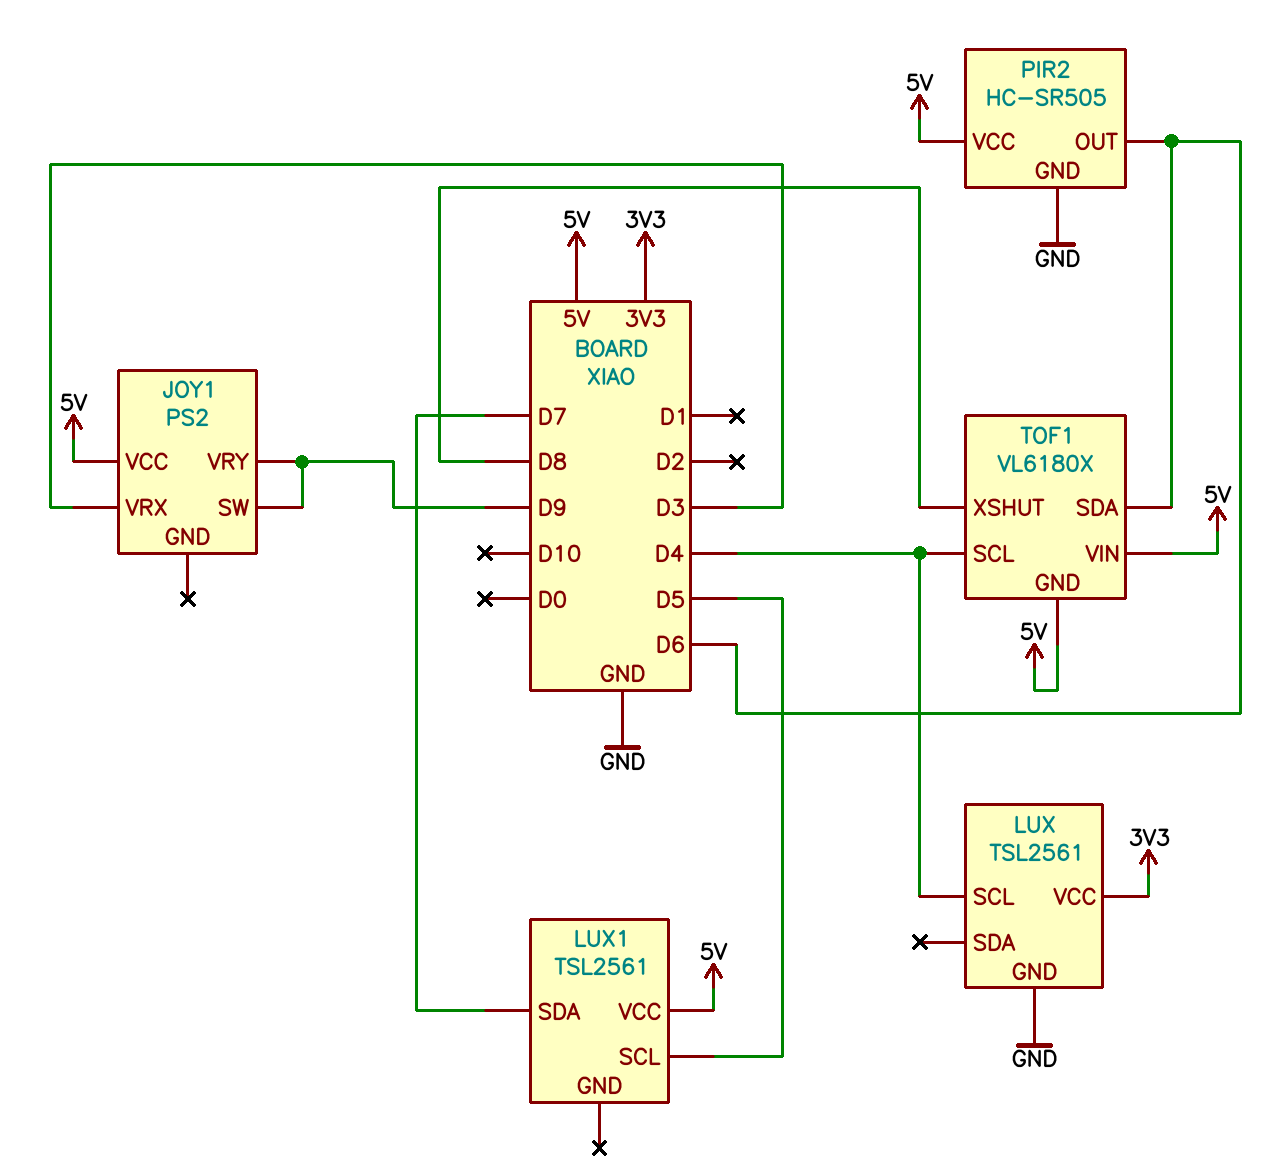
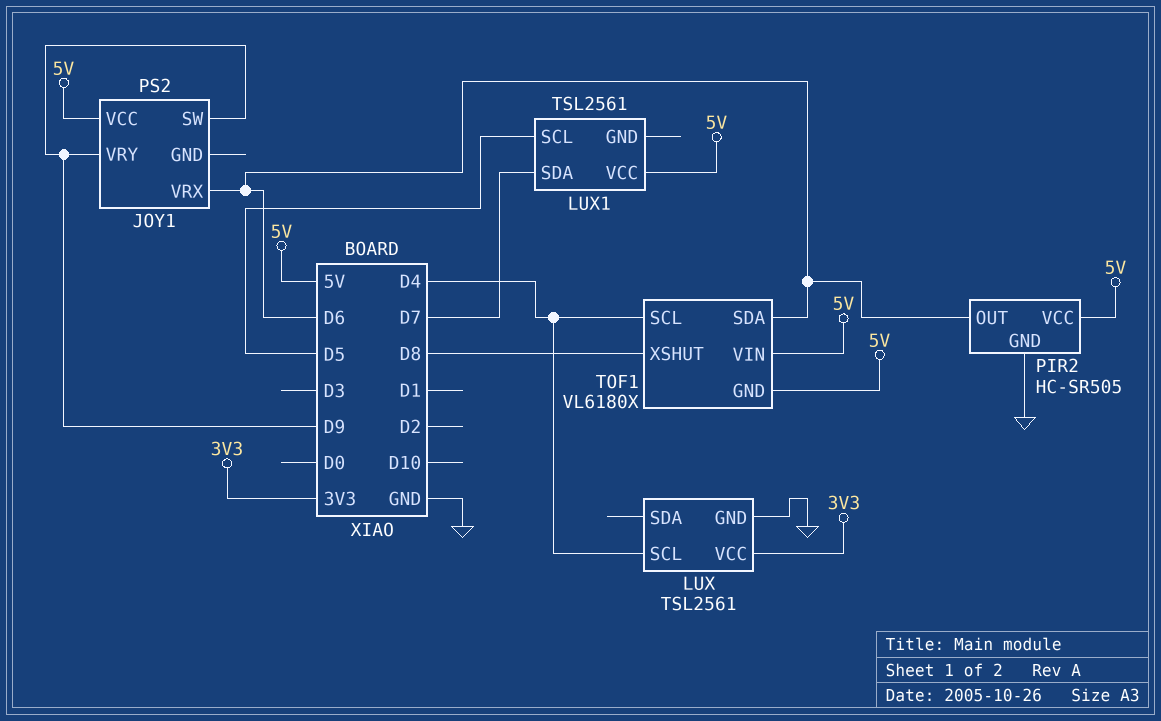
JOY1 pin VRX: D3 -> D6

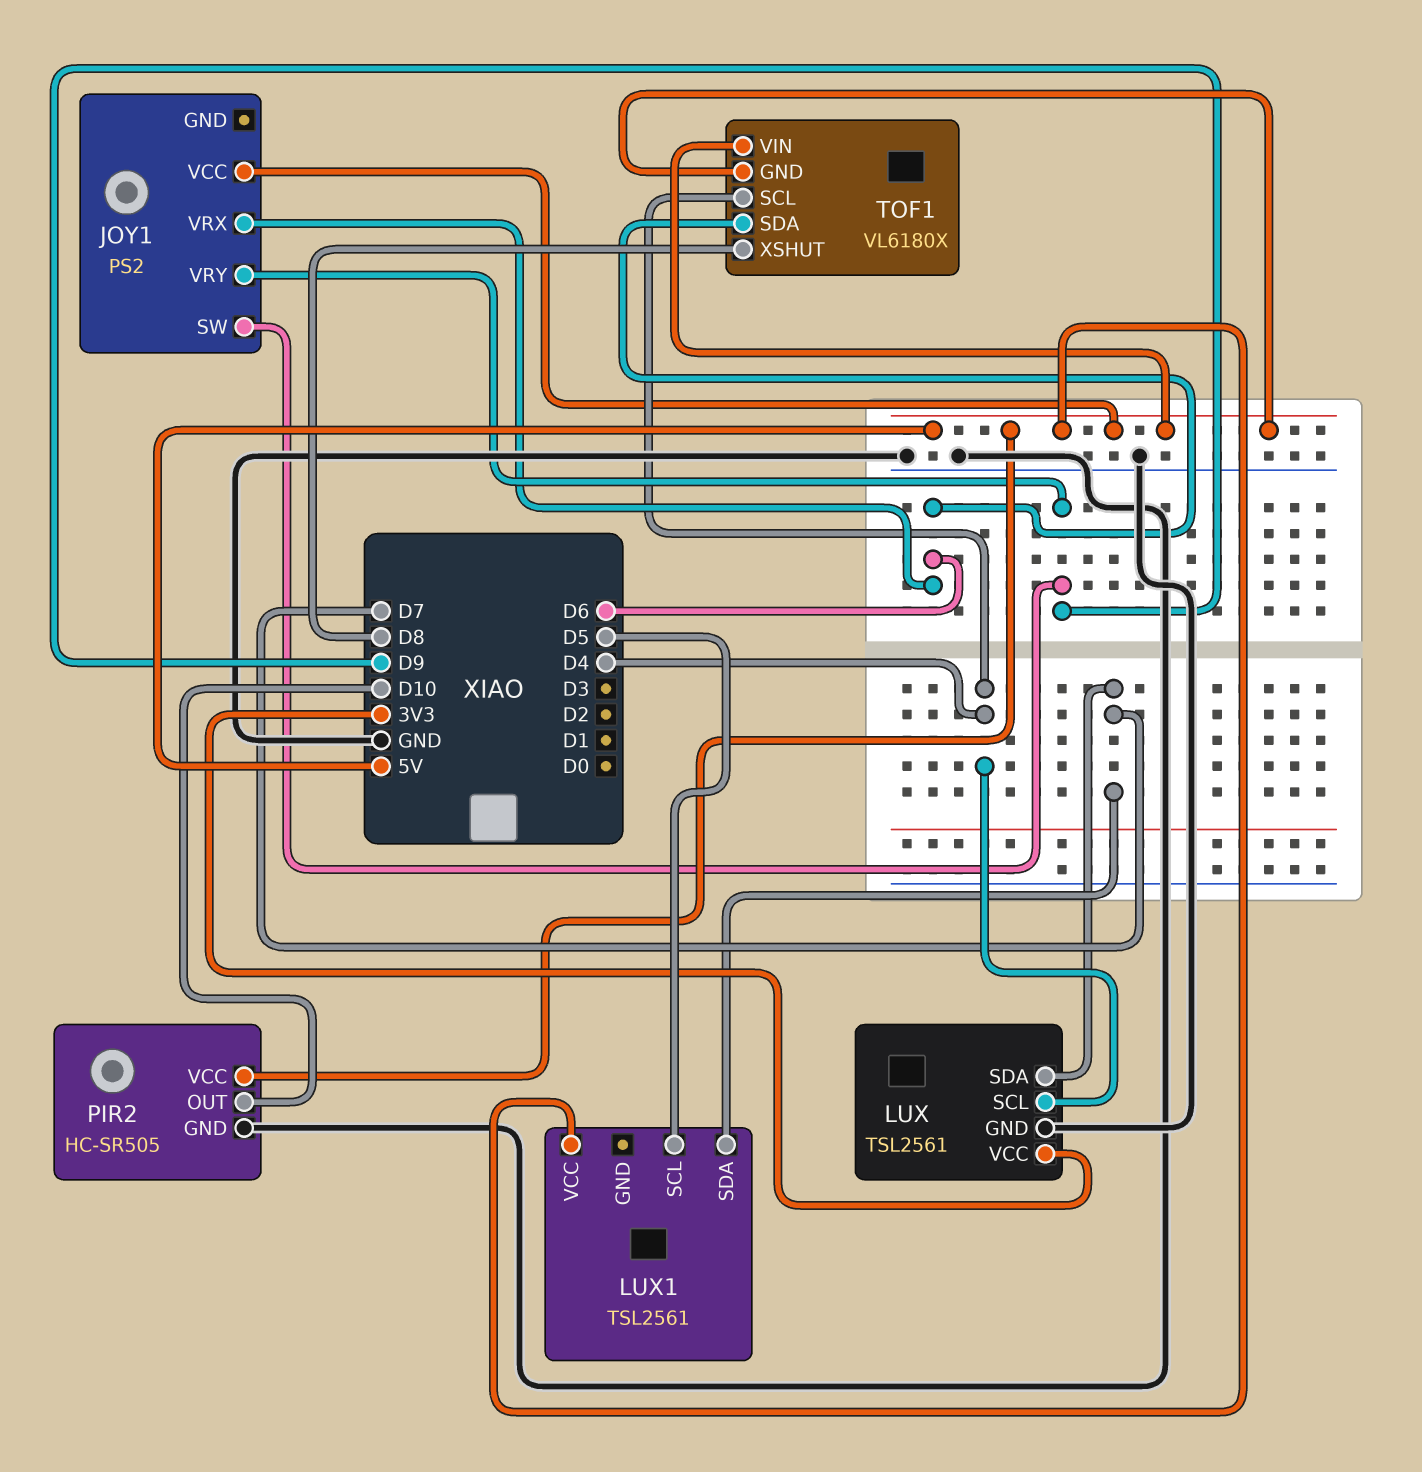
LUX pin SDA: none -> D7
PIR2 pin OUT: D6 -> D10

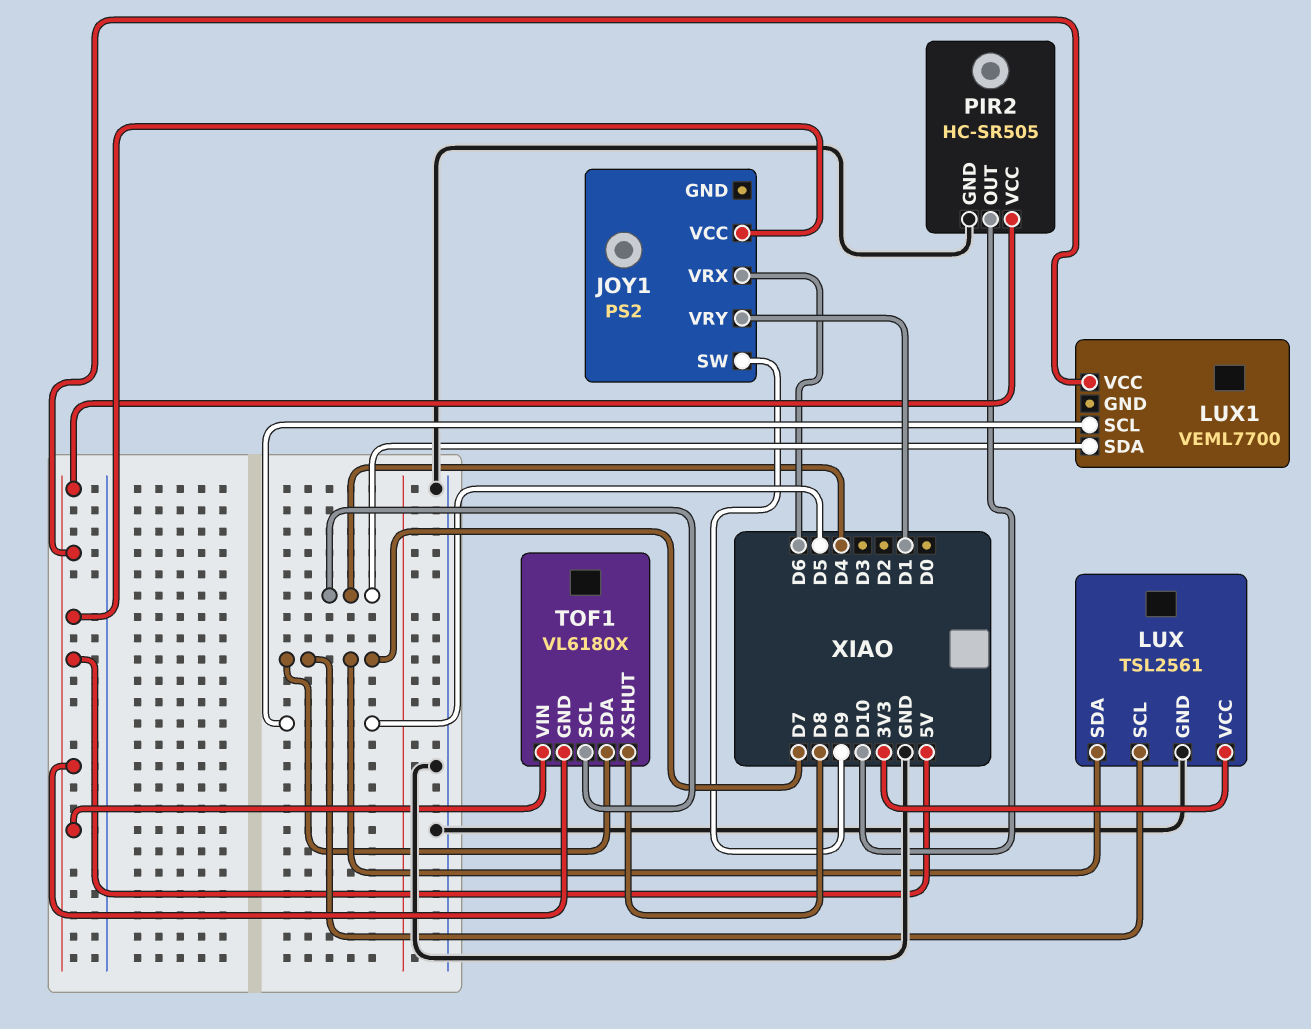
JOY1 pin VRY: D9 -> D1
LUX pin SCL: D4 -> D7
LUX1: TSL2561 -> VEML7700
LUX1 pin SDA: D7 -> D4
TOF1 pin SDA: D6 -> D7

